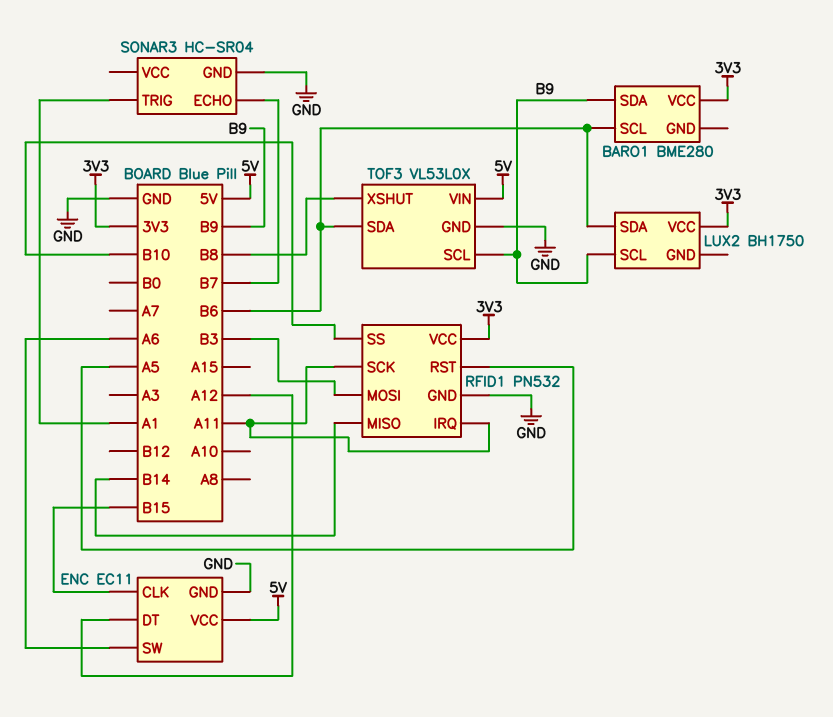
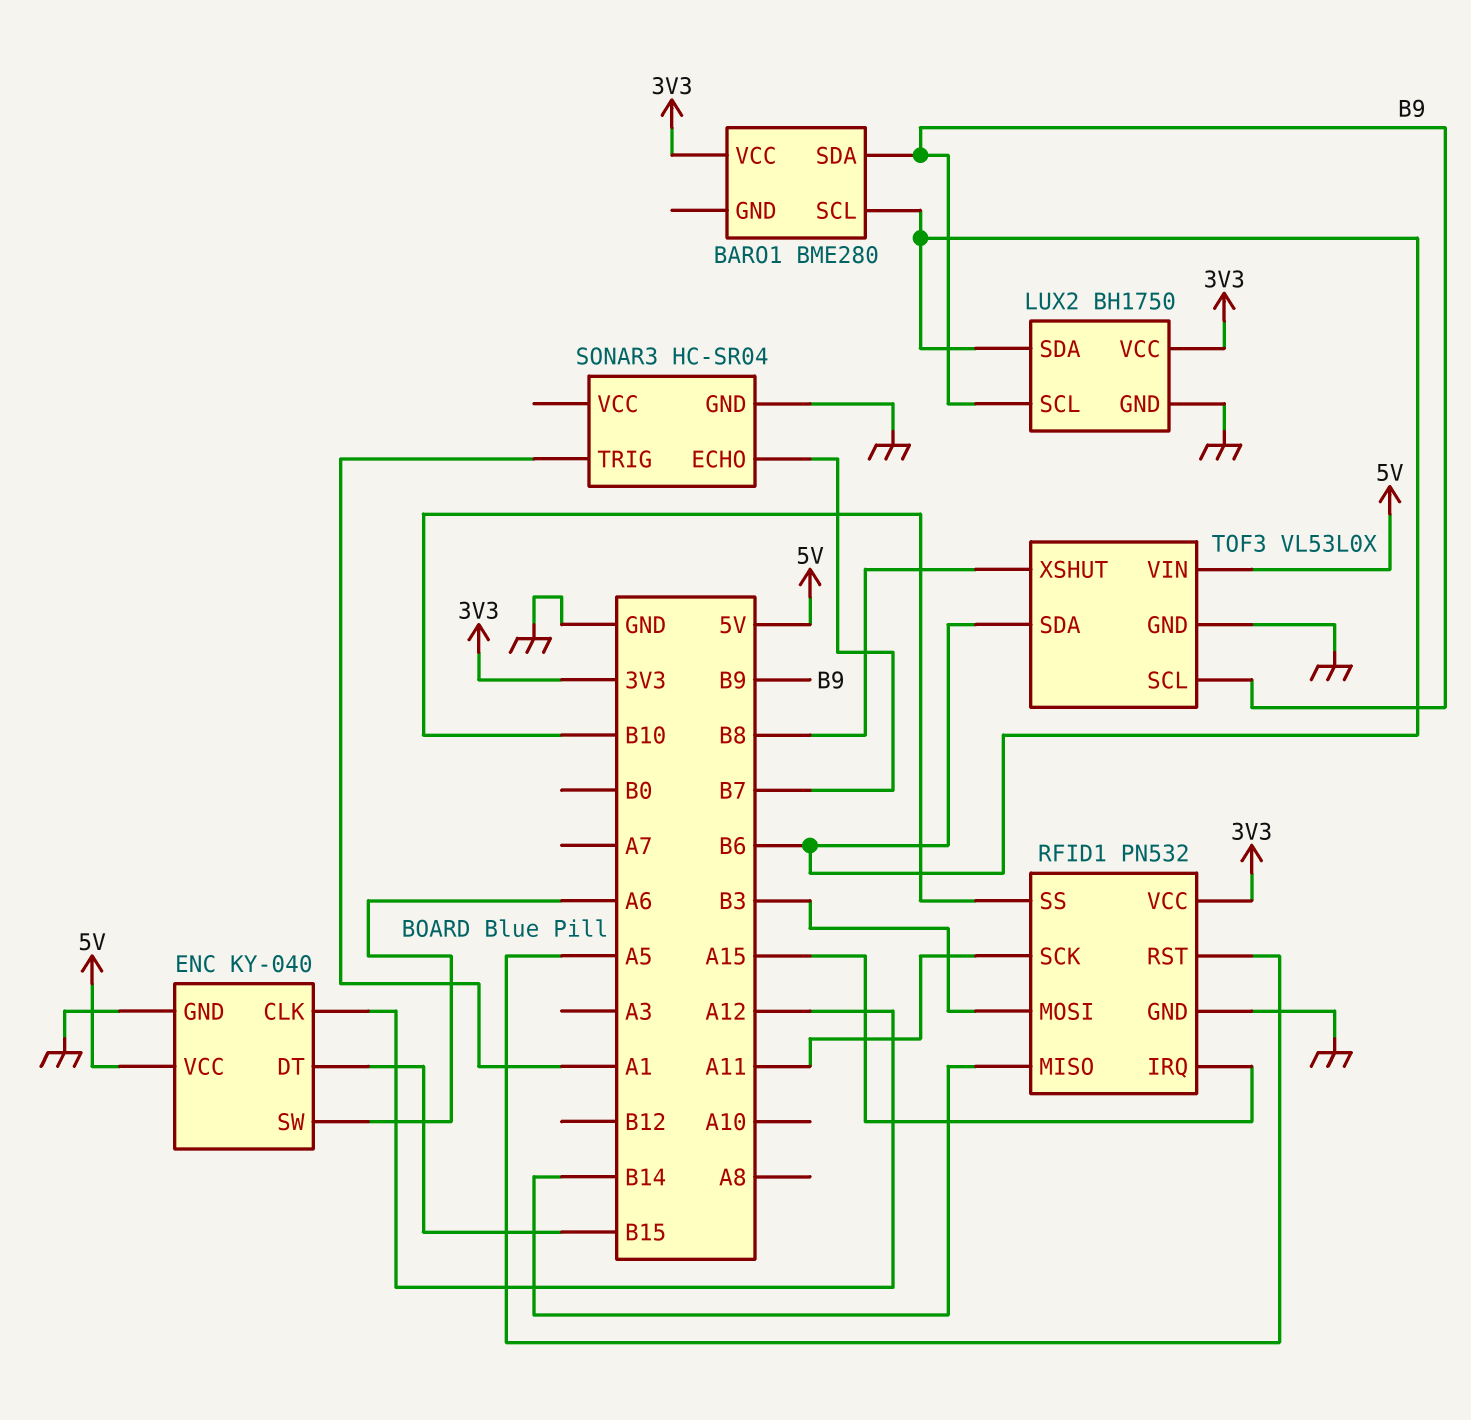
ENC: EC11 -> KY-040
ENC pin CLK: B15 -> A12
ENC pin DT: A12 -> B15
LUX2 pin GND: none -> GND
RFID1 pin IRQ: A11 -> A15

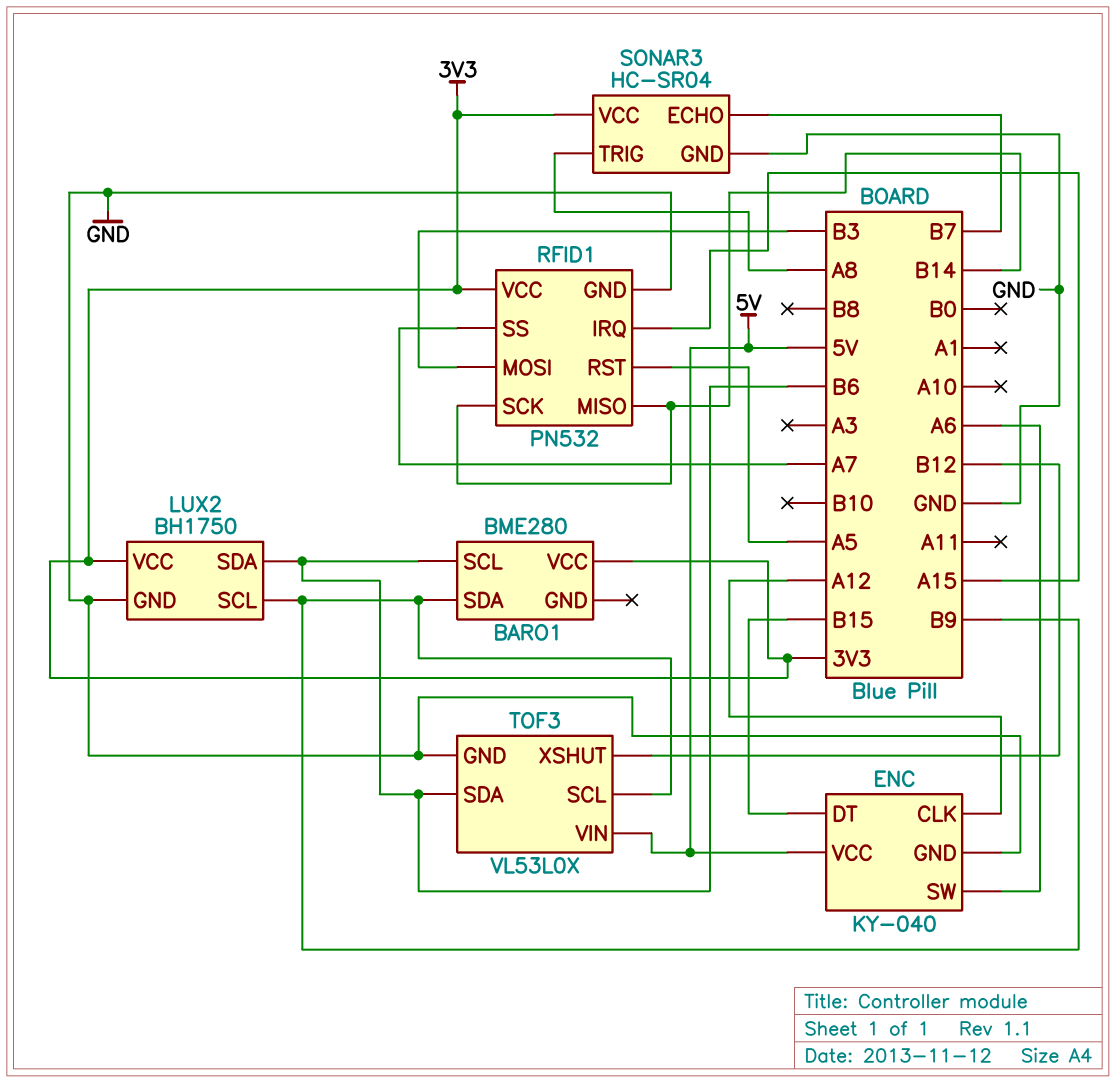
RFID1 pin SCK: A11 -> B14
RFID1 pin SS: B10 -> A7
SONAR3 pin TRIG: A1 -> A8
SONAR3 pin VCC: none -> 3V3
TOF3 pin XSHUT: B8 -> B12

